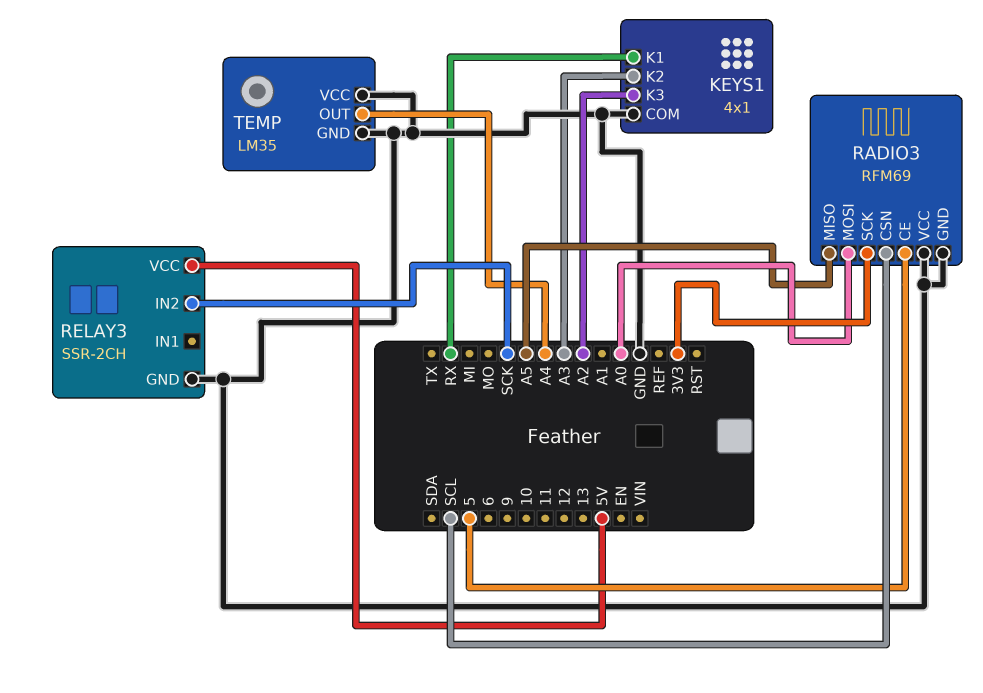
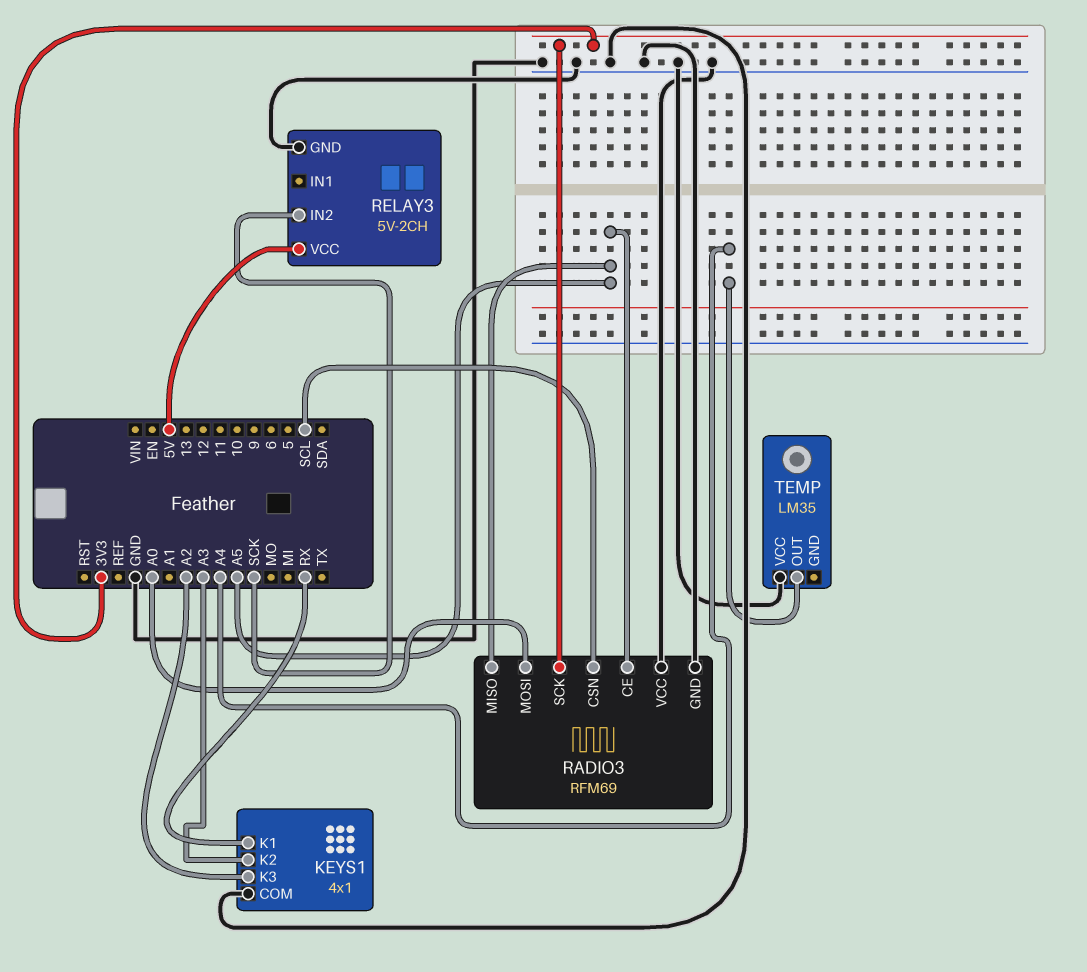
RADIO3 pin CE: 5 -> A5
RELAY3: SSR-2CH -> 5V-2CH
TEMP pin GND: GND -> none

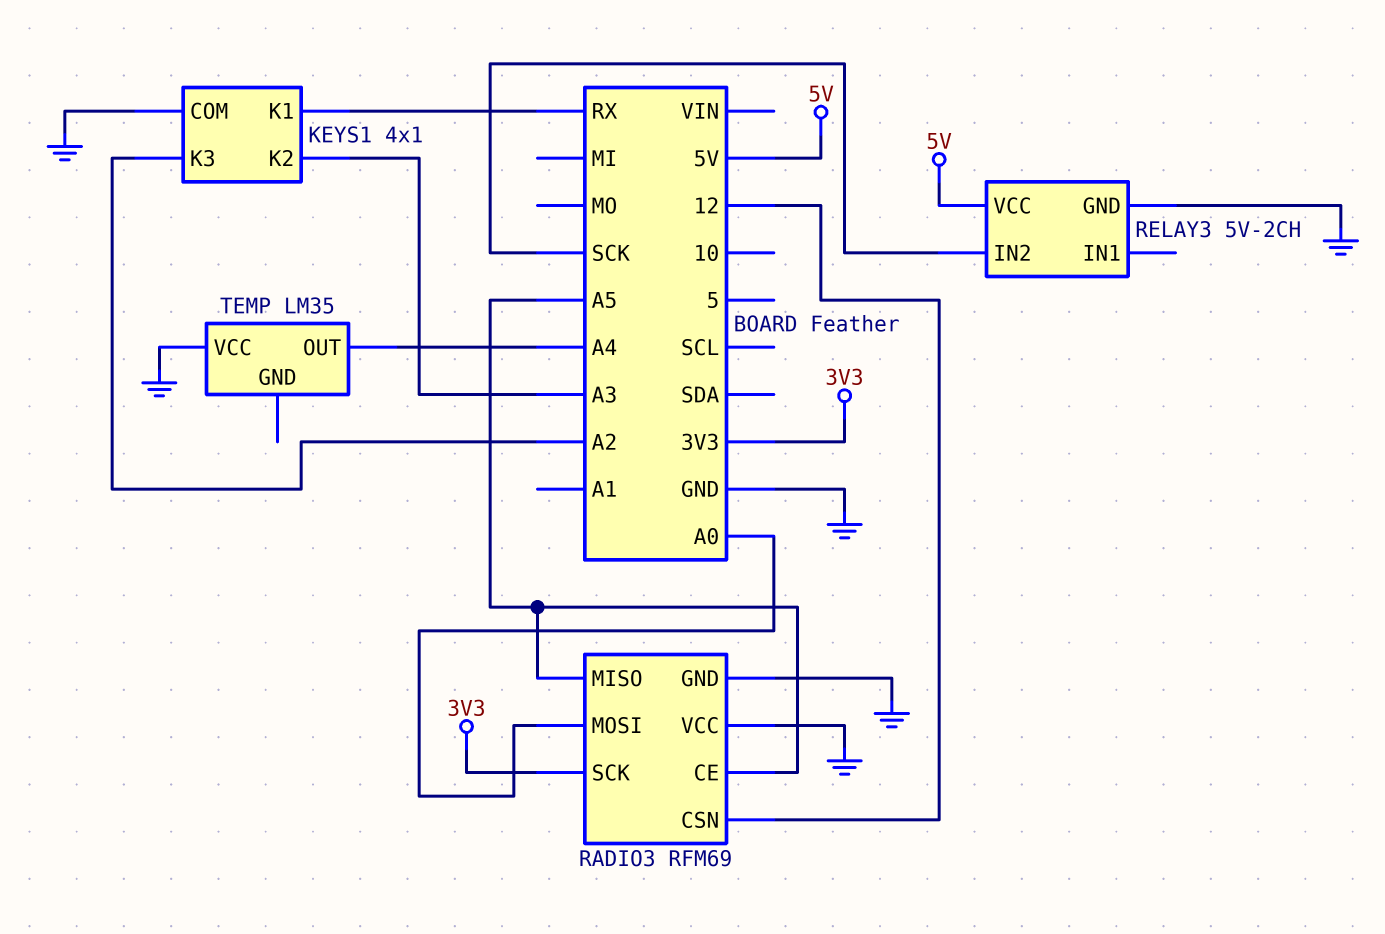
RADIO3 pin CSN: SCL -> 12

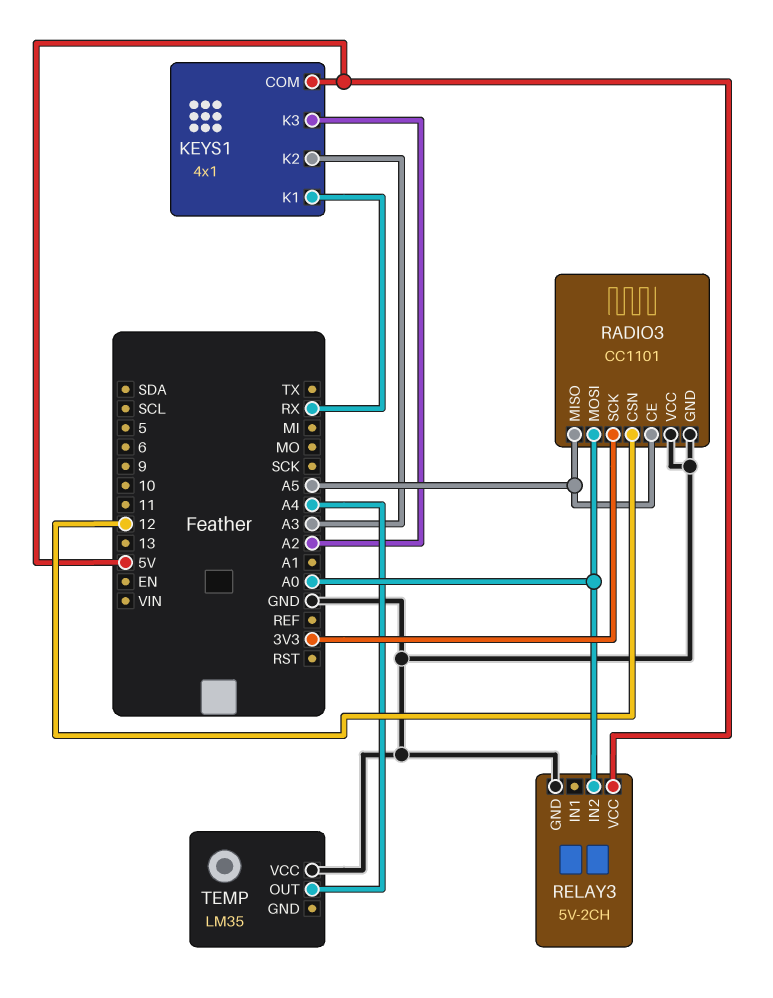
KEYS1 pin COM: GND -> 5V
RADIO3: RFM69 -> CC1101
RELAY3 pin IN2: SCK -> A0

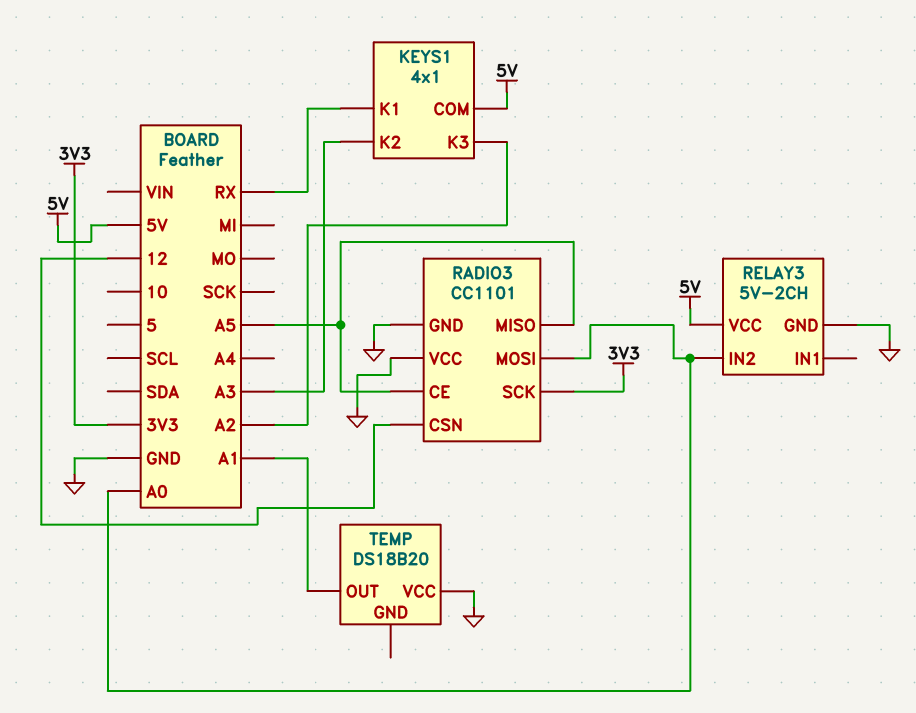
TEMP: LM35 -> DS18B20
TEMP pin OUT: A4 -> A1

